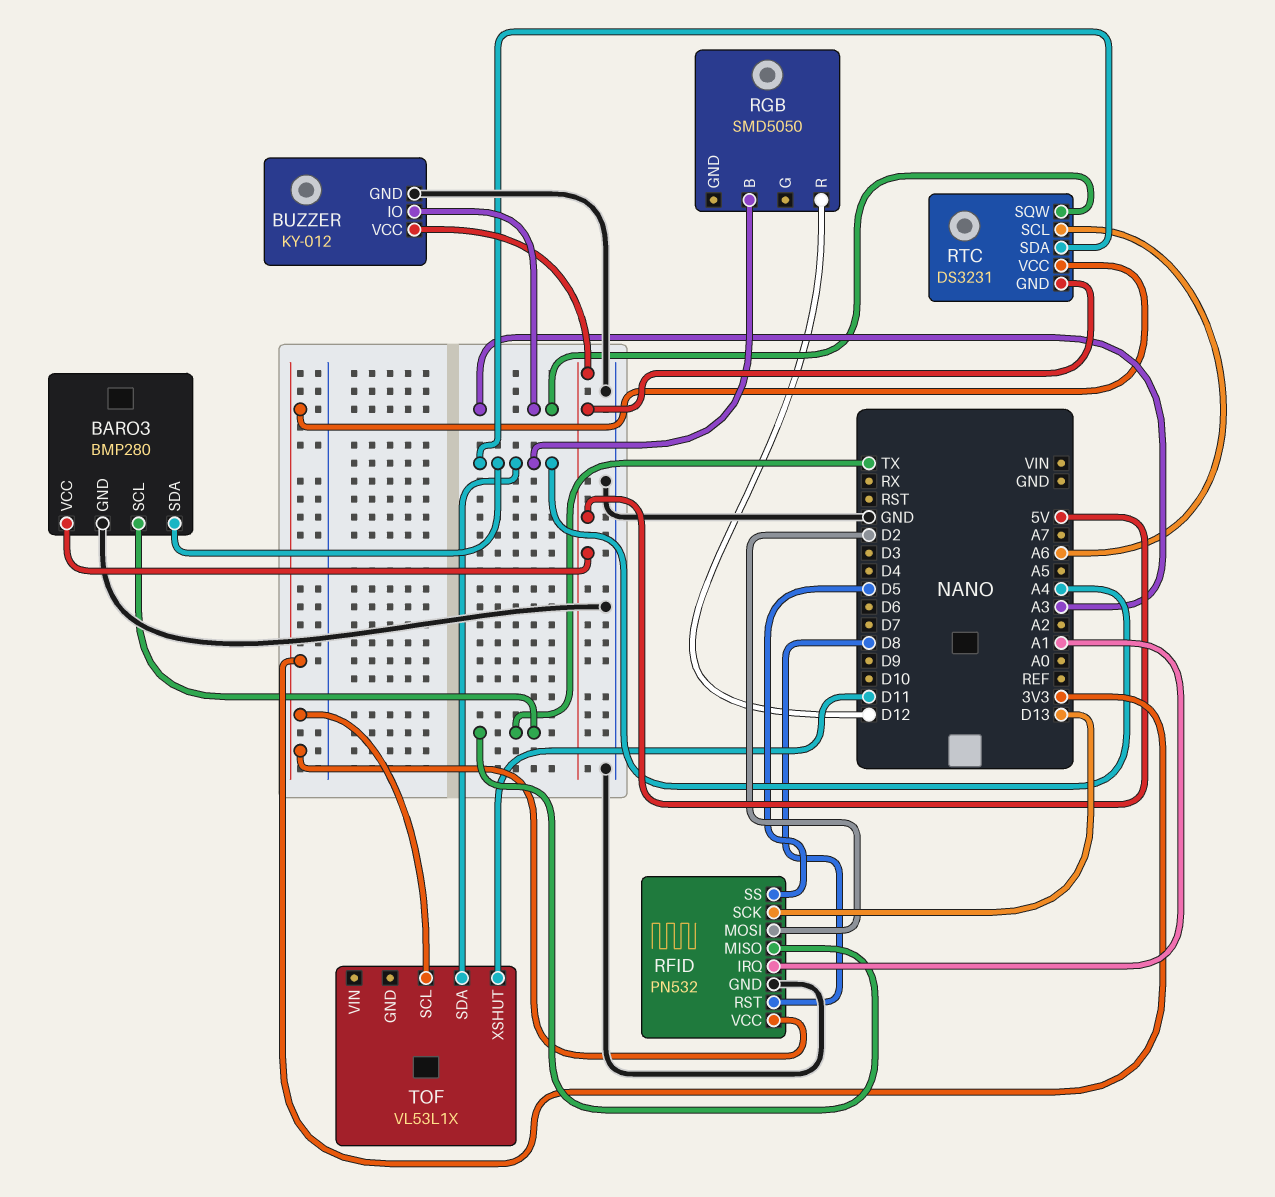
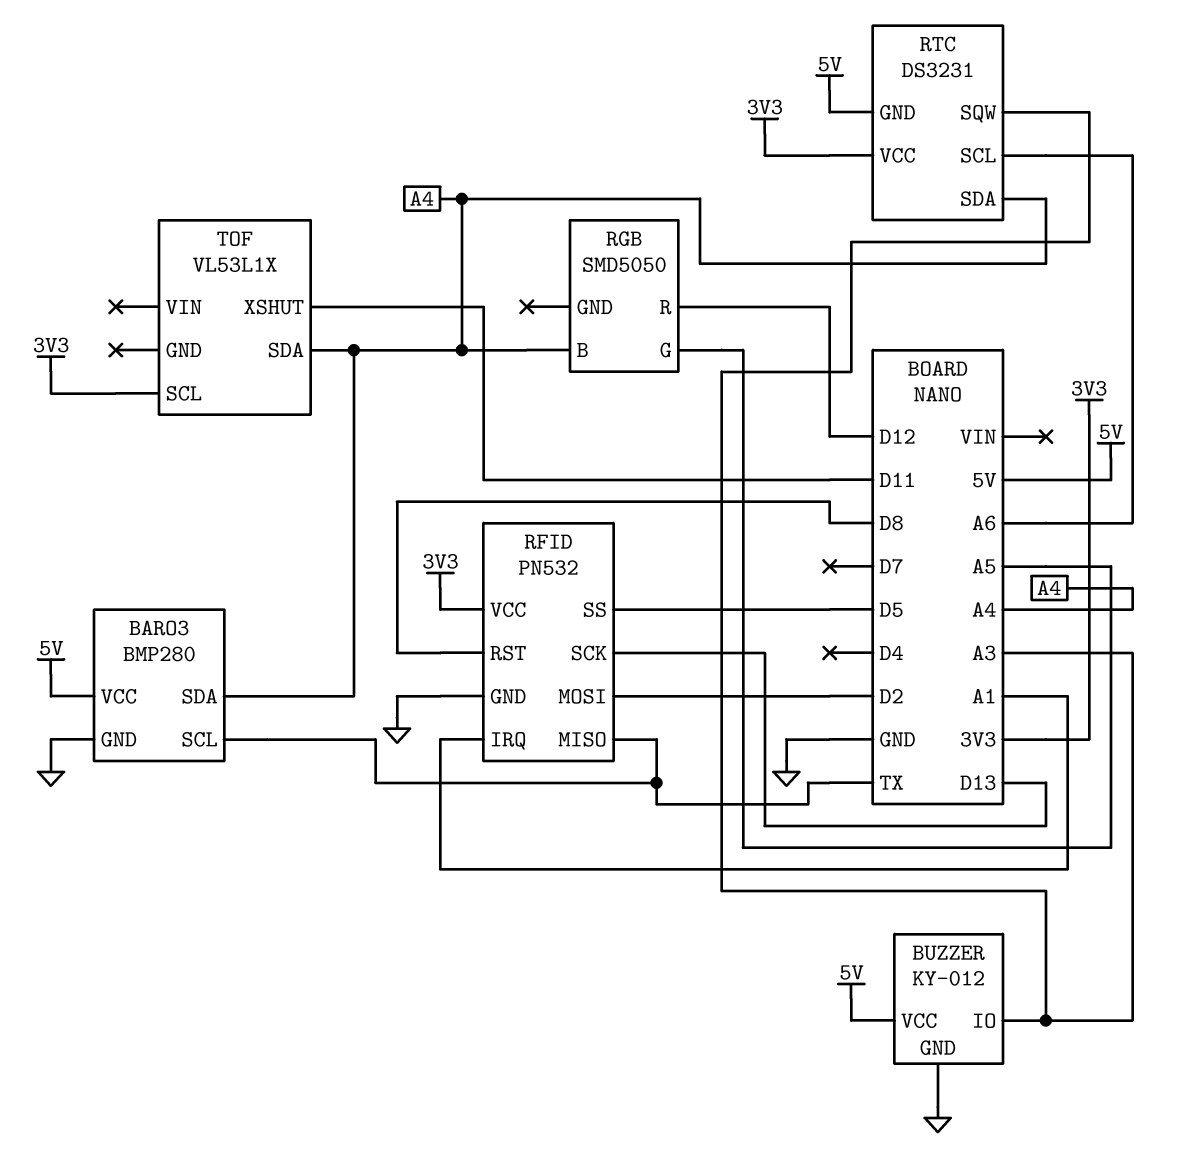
RGB pin G: none -> A5

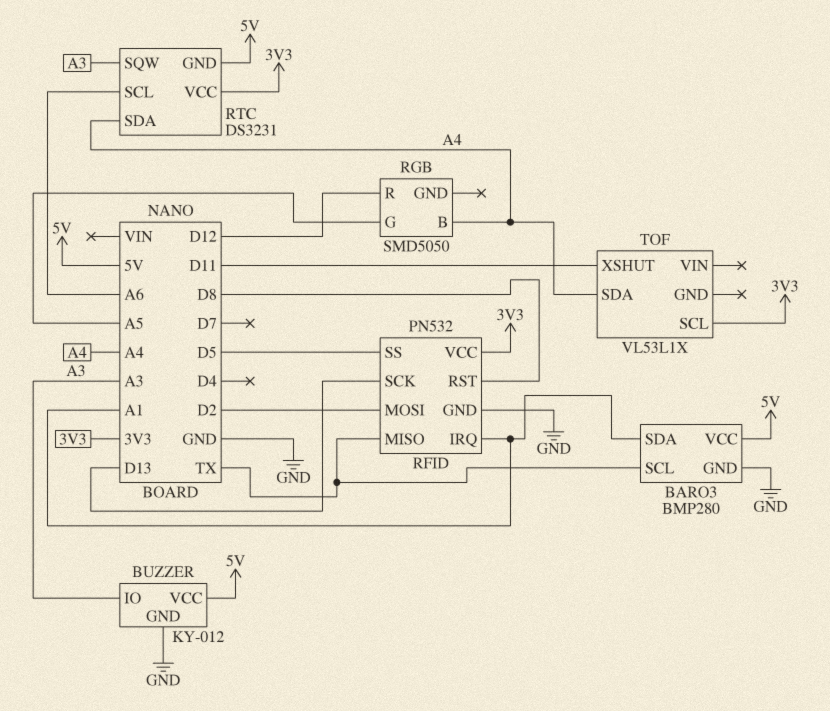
BARO3 pin SDA: A4 -> A1

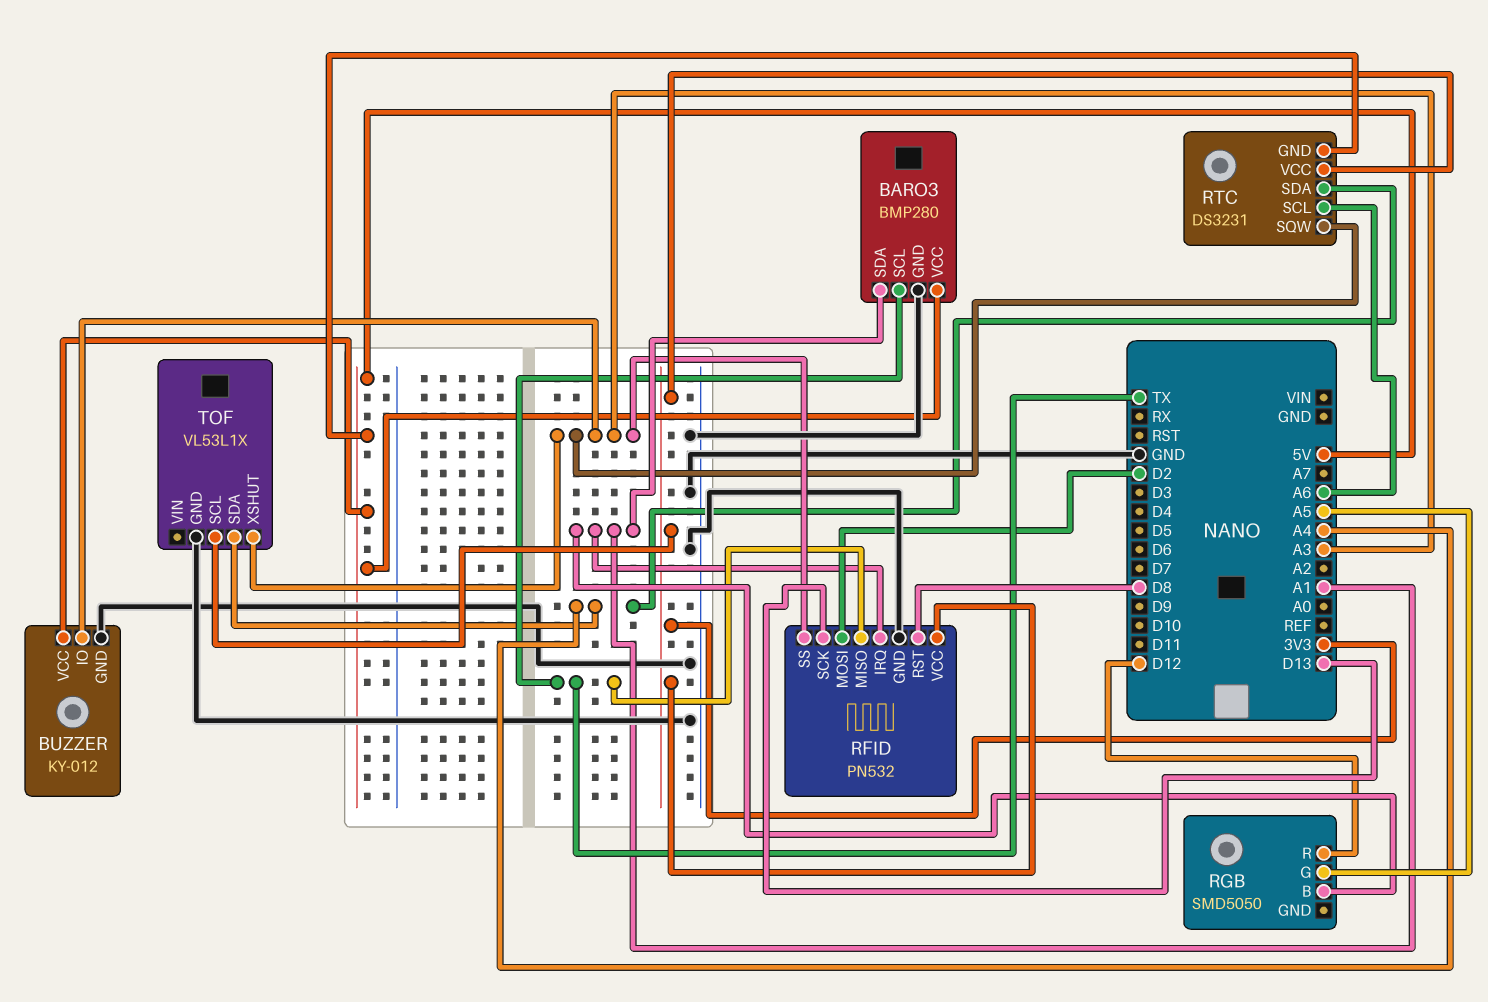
RFID pin SS: D5 -> A3
RGB pin B: A4 -> A1
TOF pin GND: none -> GND
TOF pin XSHUT: D11 -> A3

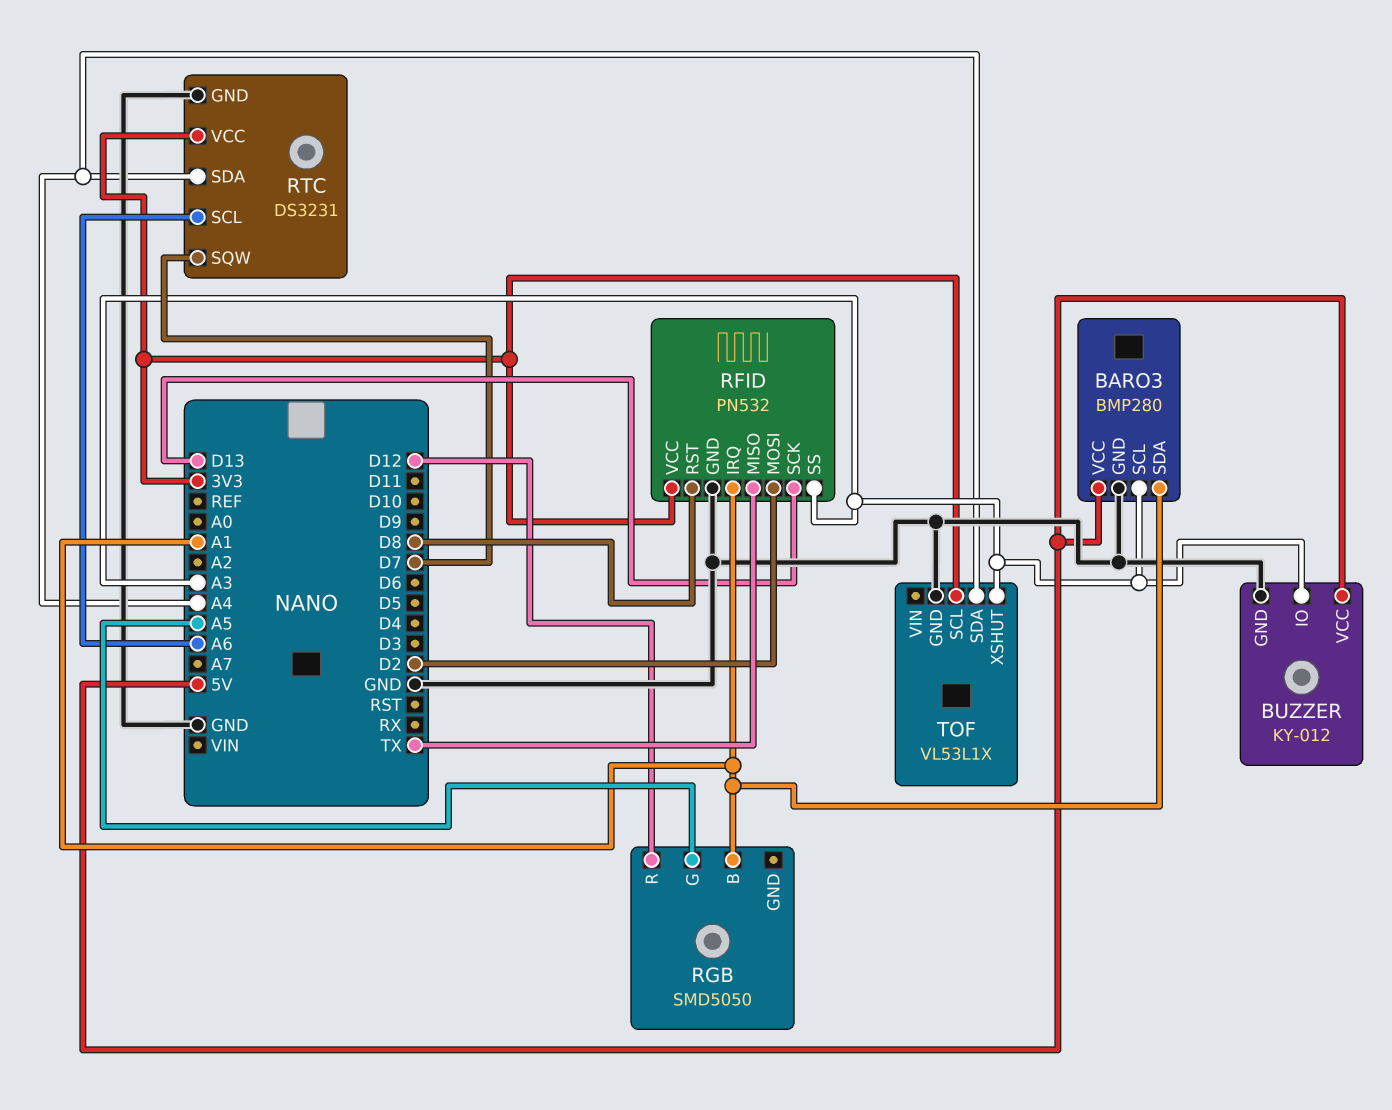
BARO3 pin SCL: TX -> A3
RTC pin GND: 5V -> GND
RTC pin SQW: A3 -> D7

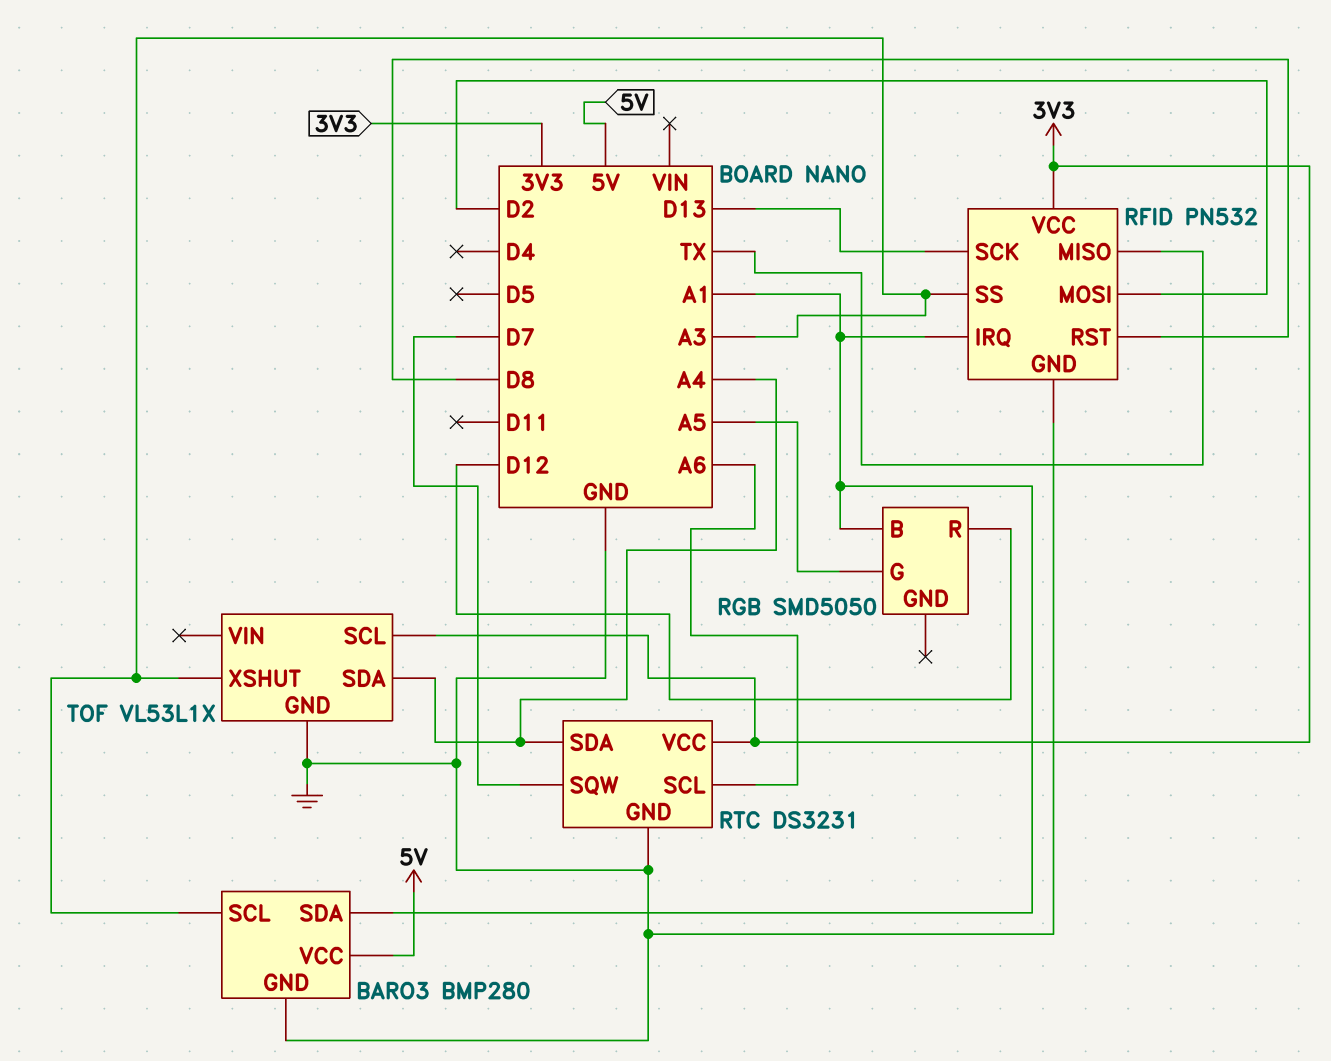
BUZZER: KY-012 -> none
BUZZER pin GND: GND -> none
BUZZER pin IO: A3 -> none
BUZZER pin VCC: 5V -> none

